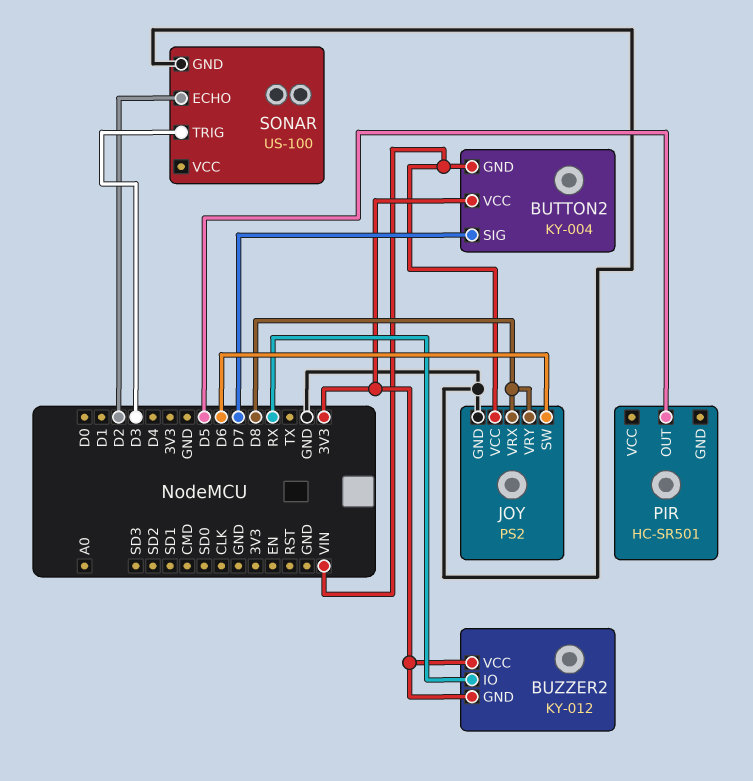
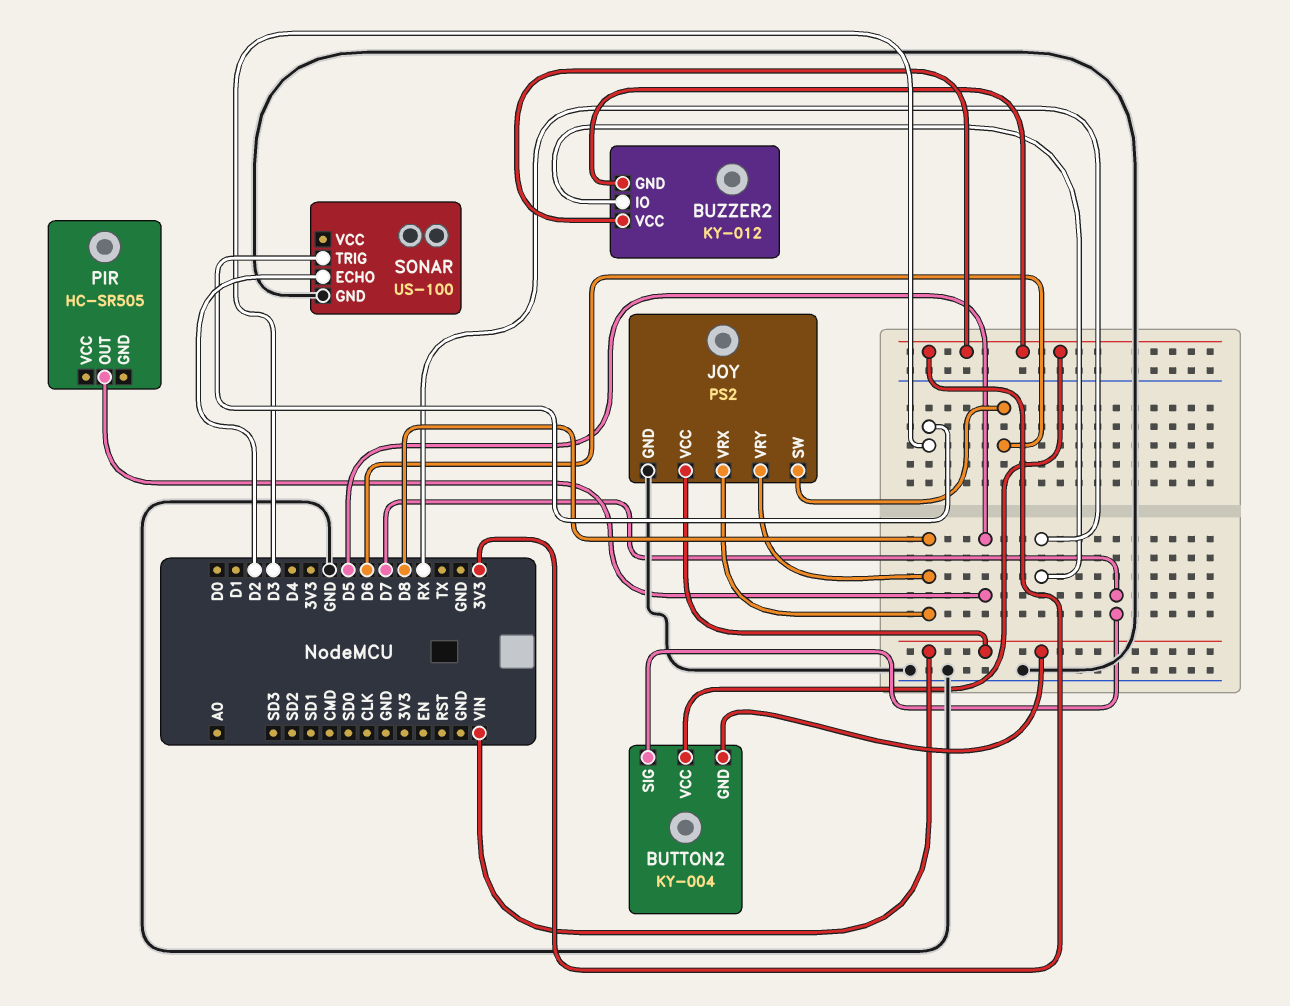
PIR: HC-SR501 -> HC-SR505

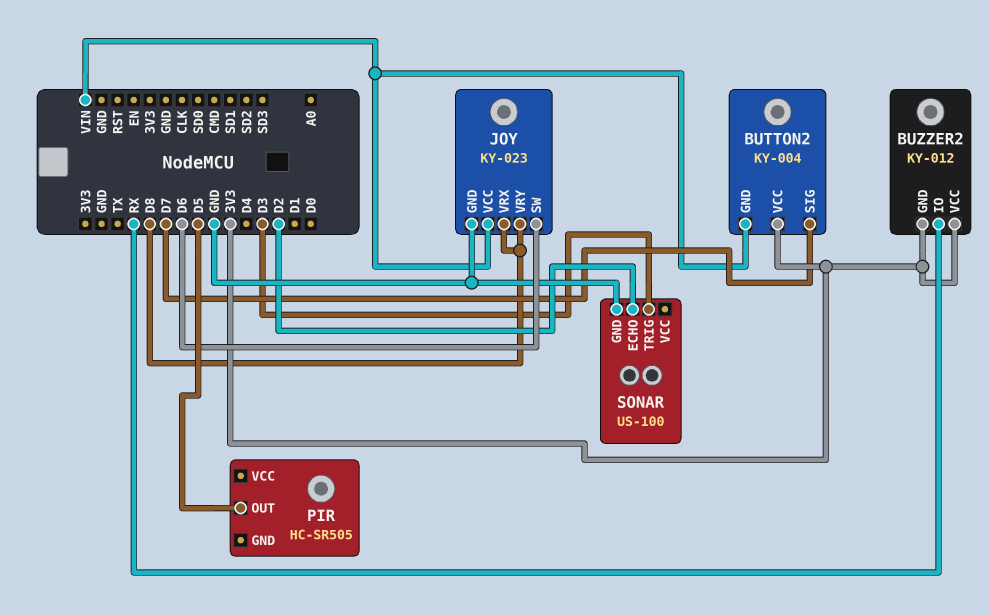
JOY: PS2 -> KY-023

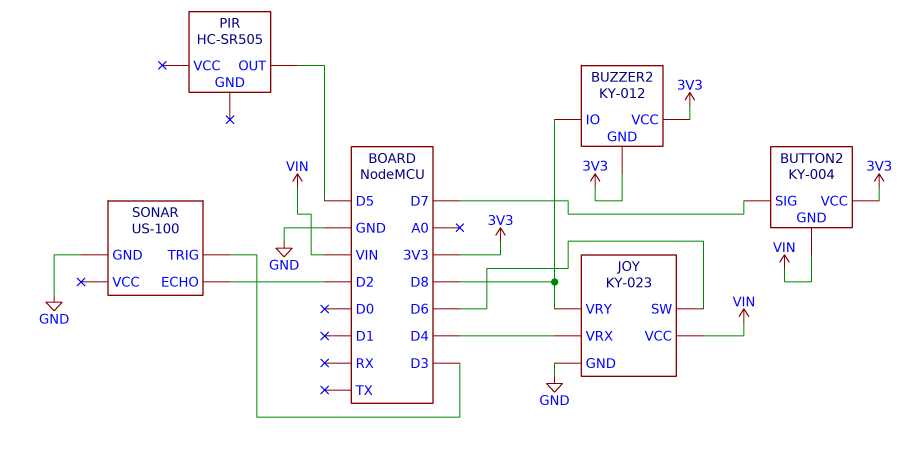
BUZZER2 pin IO: RX -> D8
JOY pin VRX: D8 -> D4

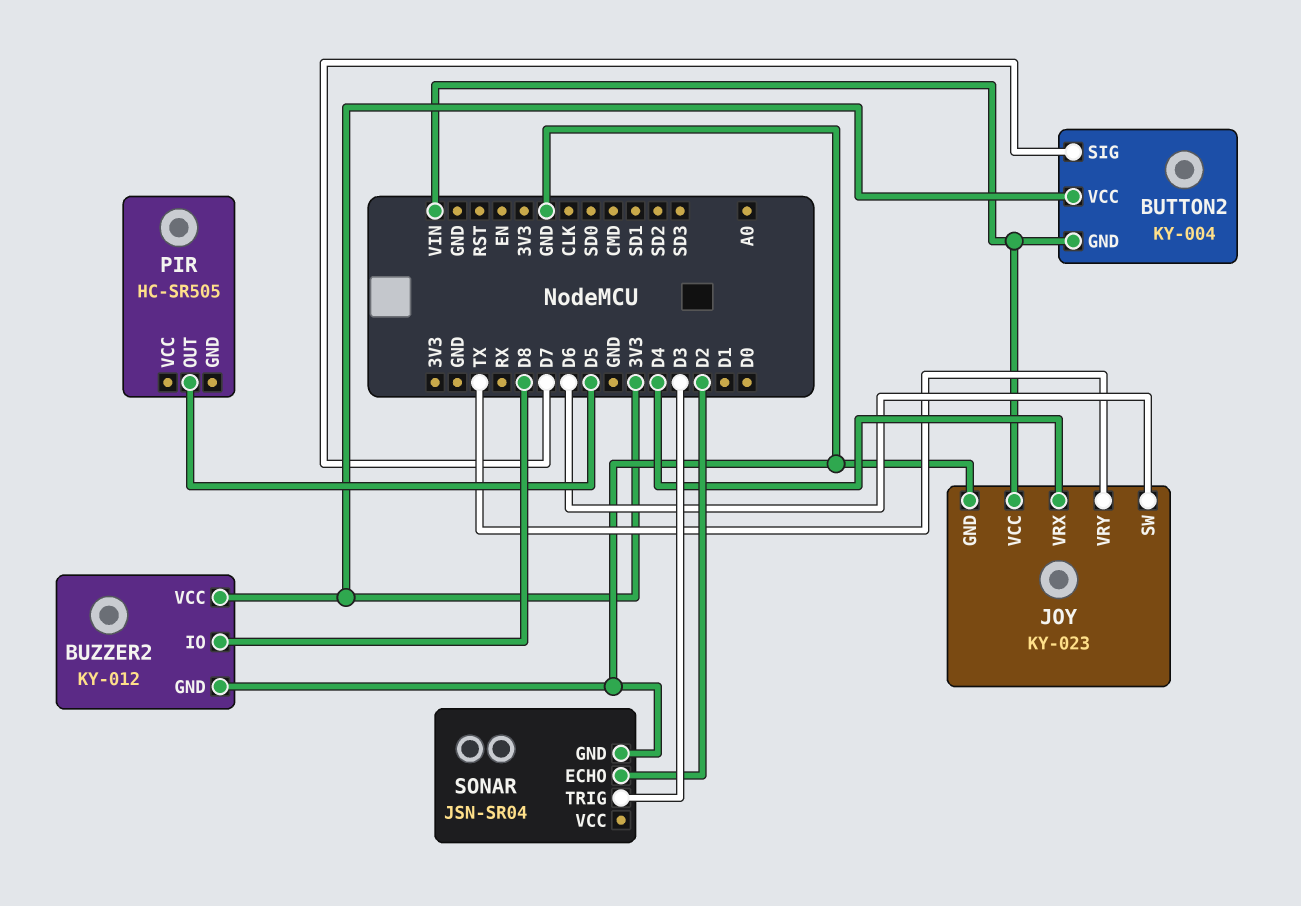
BUZZER2 pin GND: 3V3 -> GND
JOY pin VRY: D8 -> TX
SONAR: US-100 -> JSN-SR04

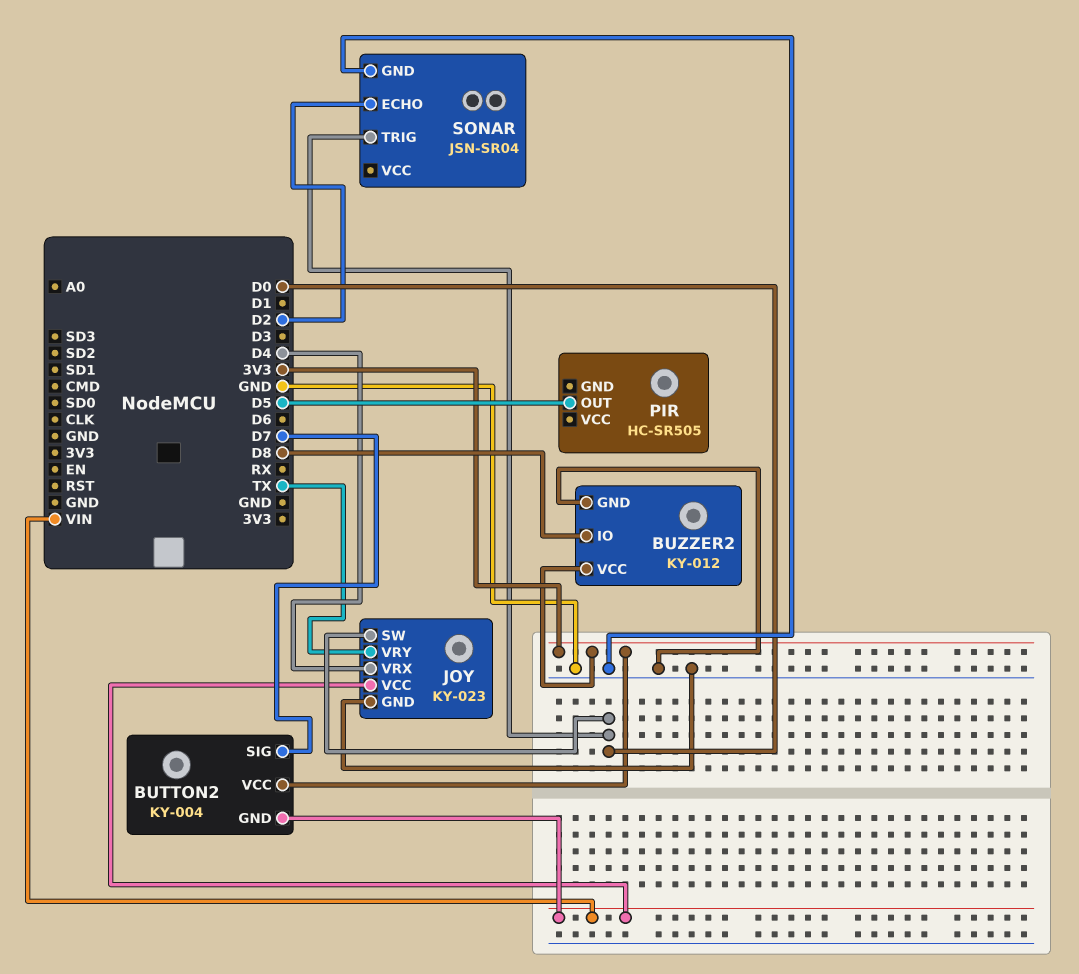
JOY pin SW: D6 -> D0
SONAR pin TRIG: D3 -> D0

